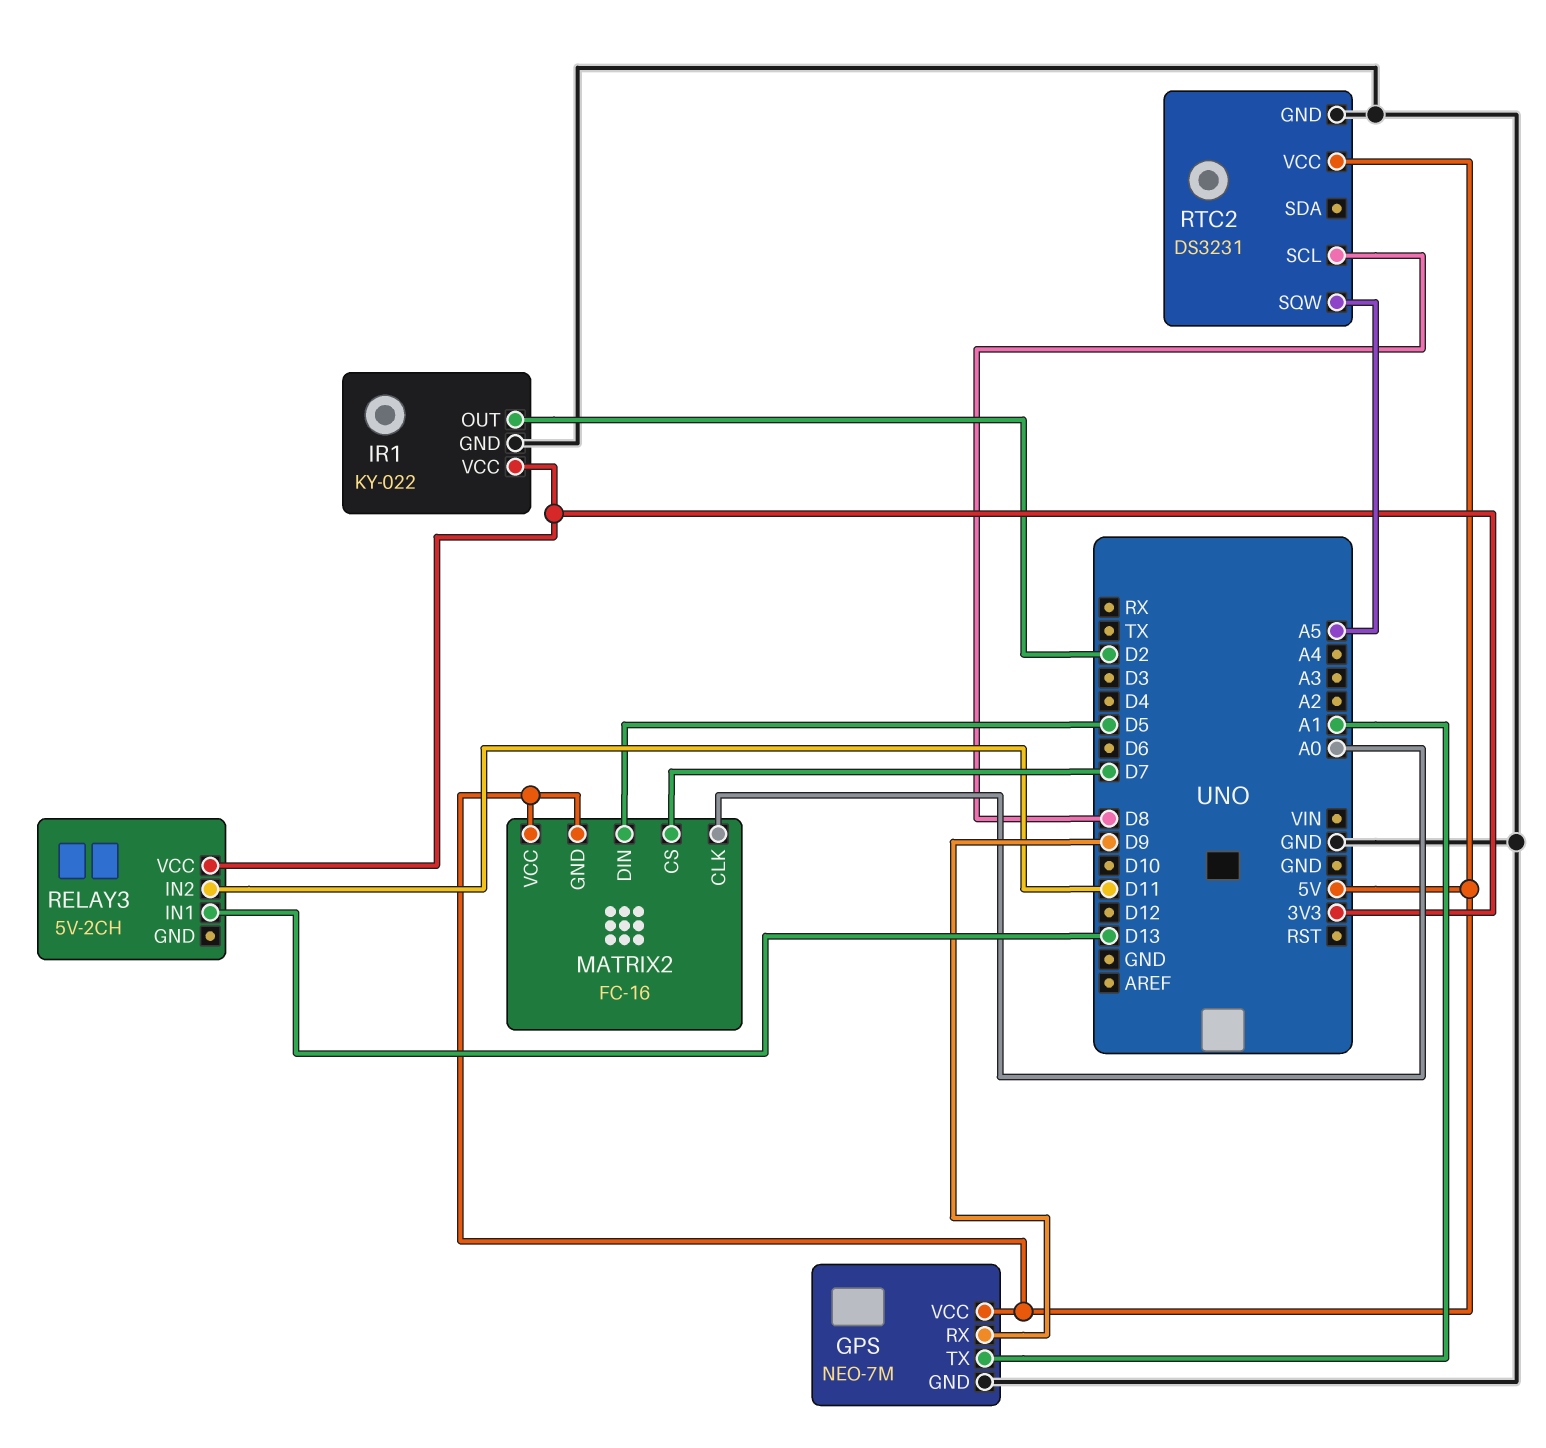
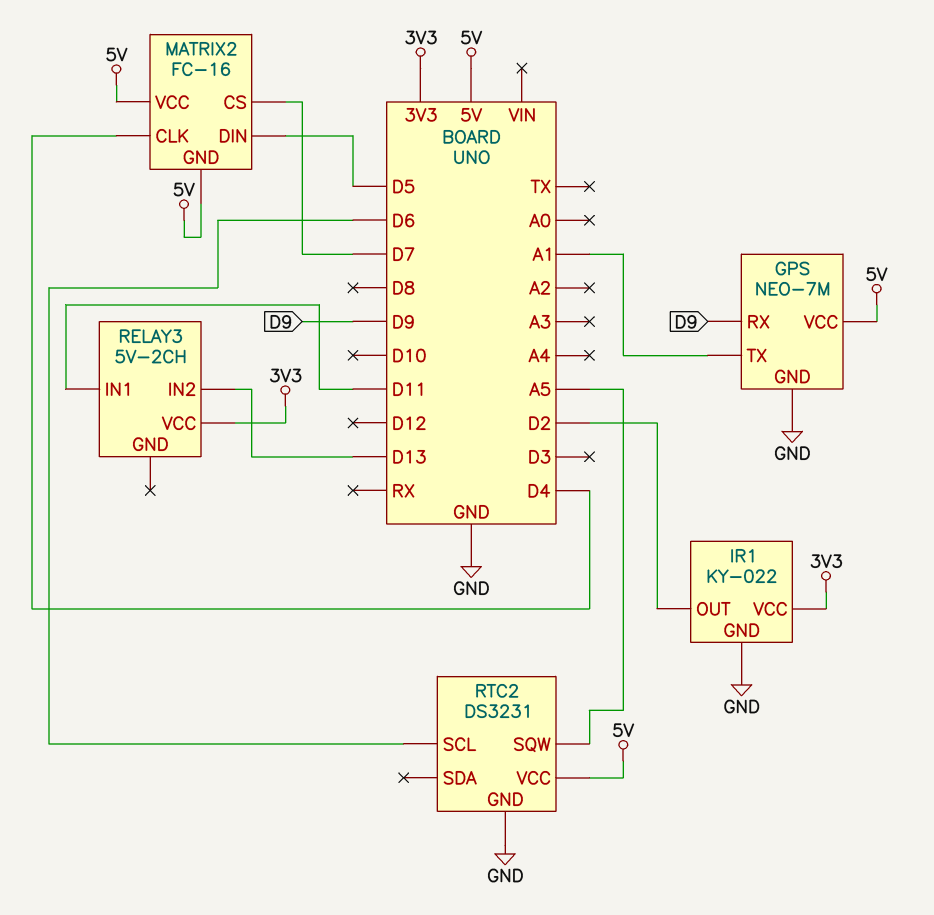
MATRIX2 pin CLK: A0 -> D4
RELAY3 pin IN1: D13 -> D11
RELAY3 pin IN2: D11 -> D13
RTC2 pin SCL: D8 -> D6

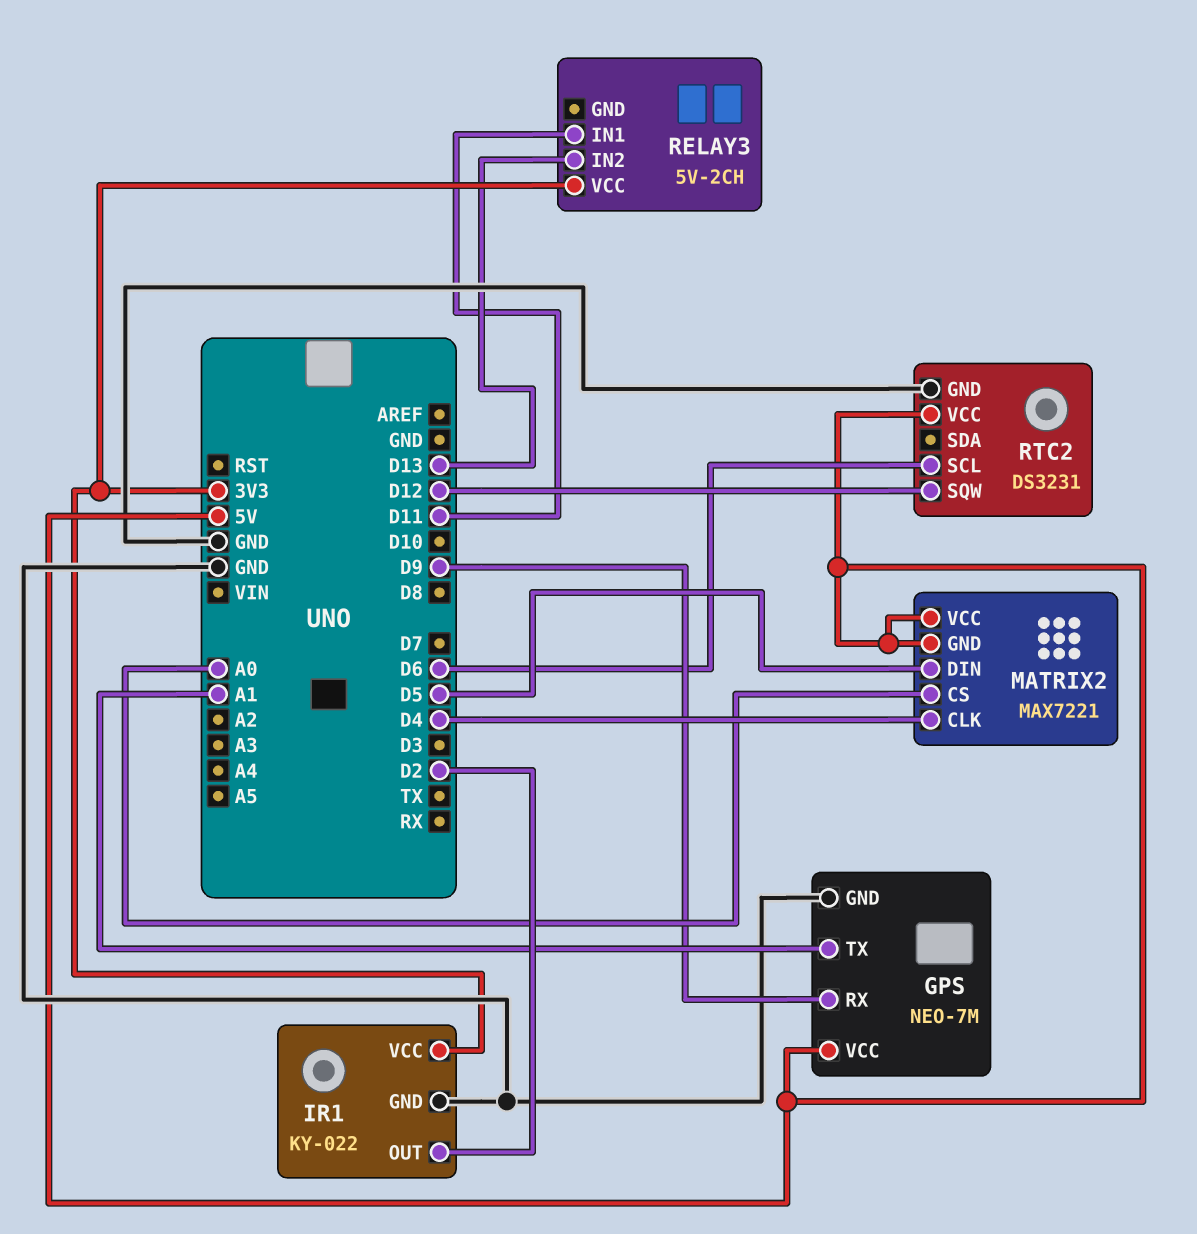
MATRIX2: FC-16 -> MAX7221
MATRIX2 pin CS: D7 -> A0
RTC2 pin SQW: A5 -> D12

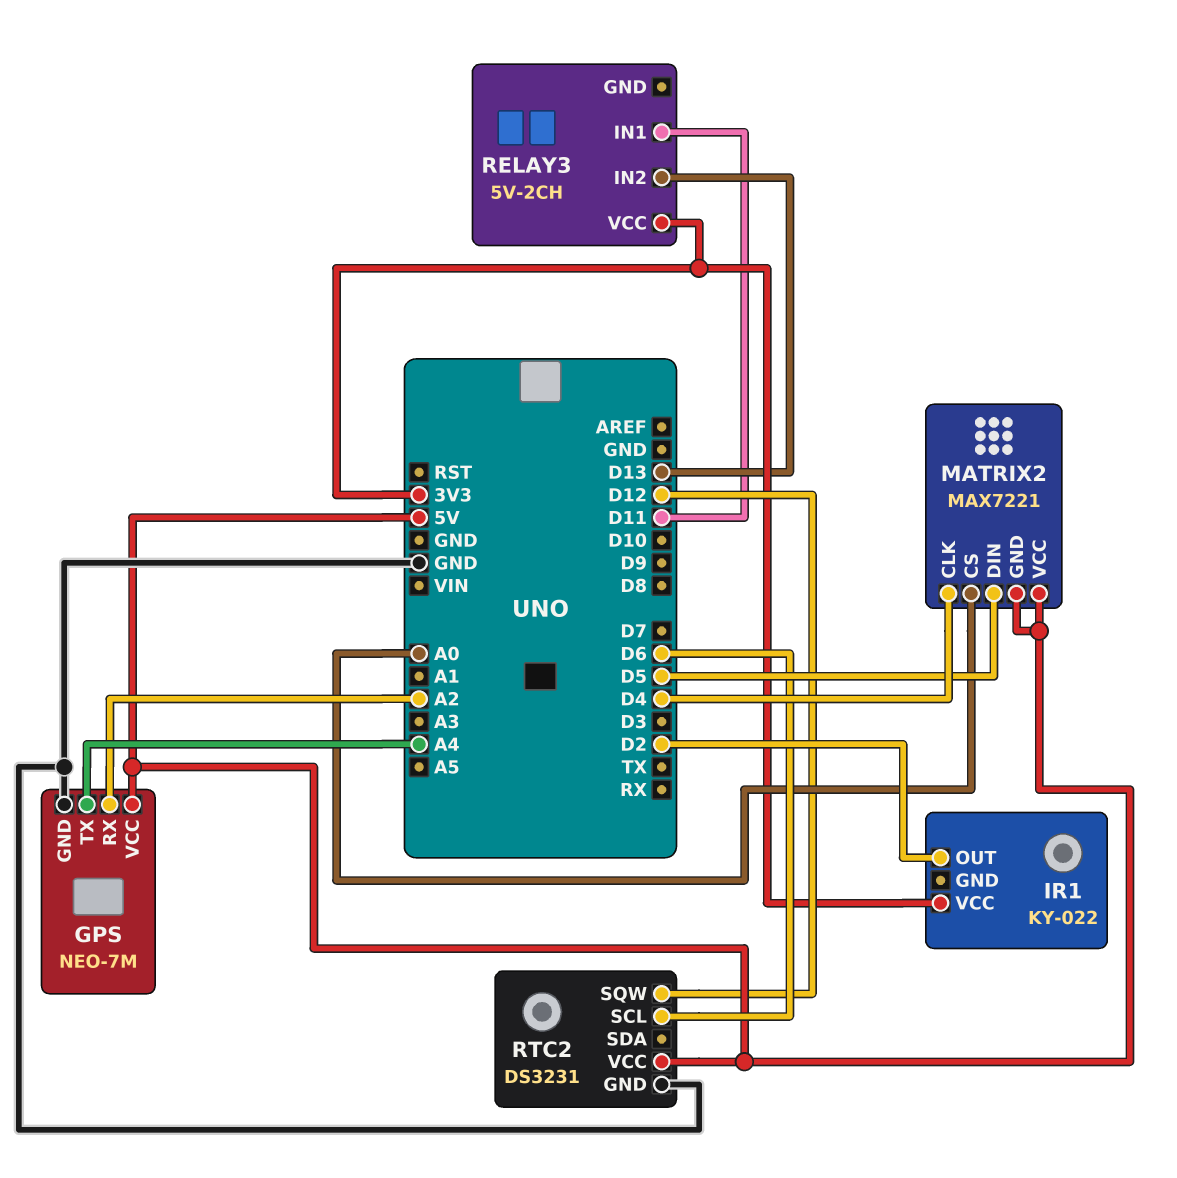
GPS pin RX: D9 -> A2
GPS pin TX: A1 -> A4
IR1 pin GND: GND -> none

